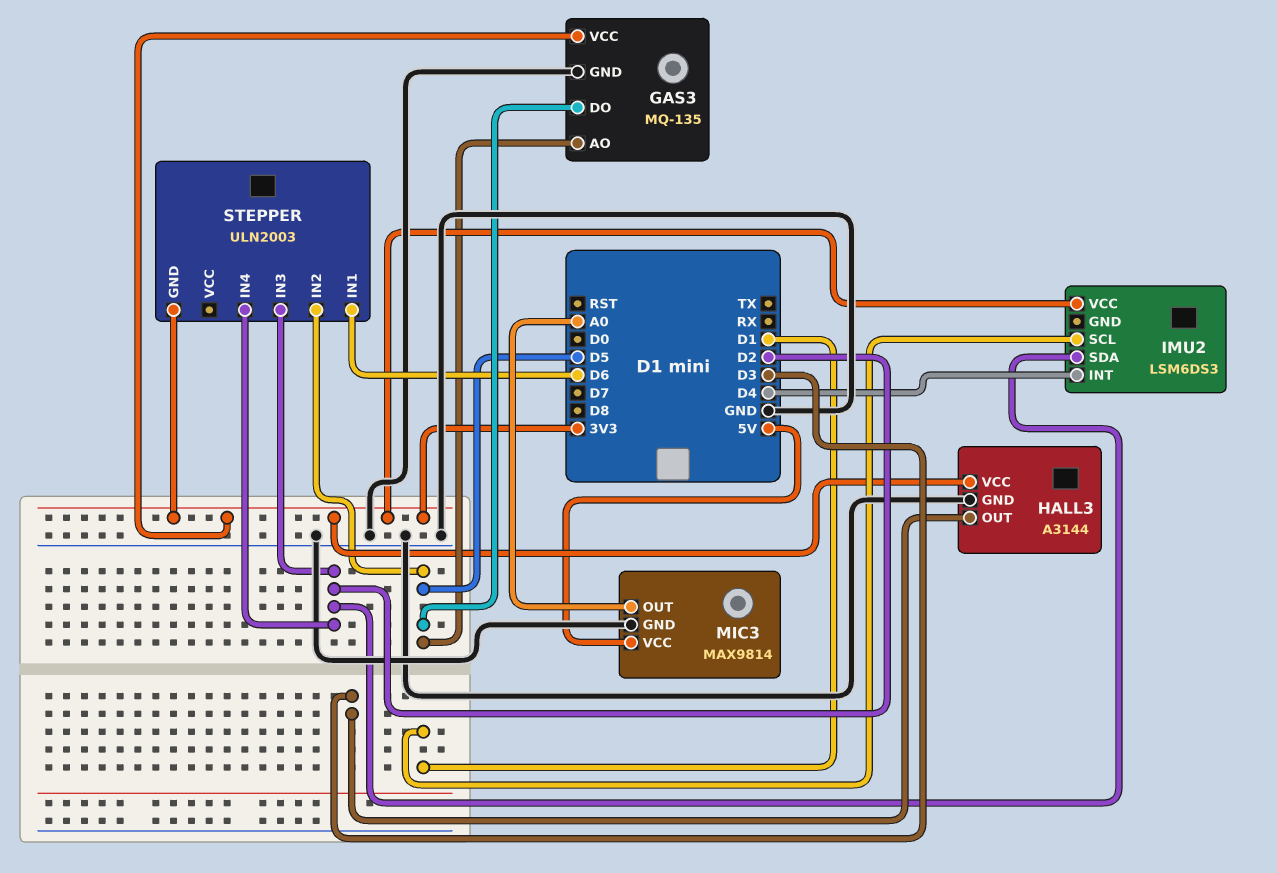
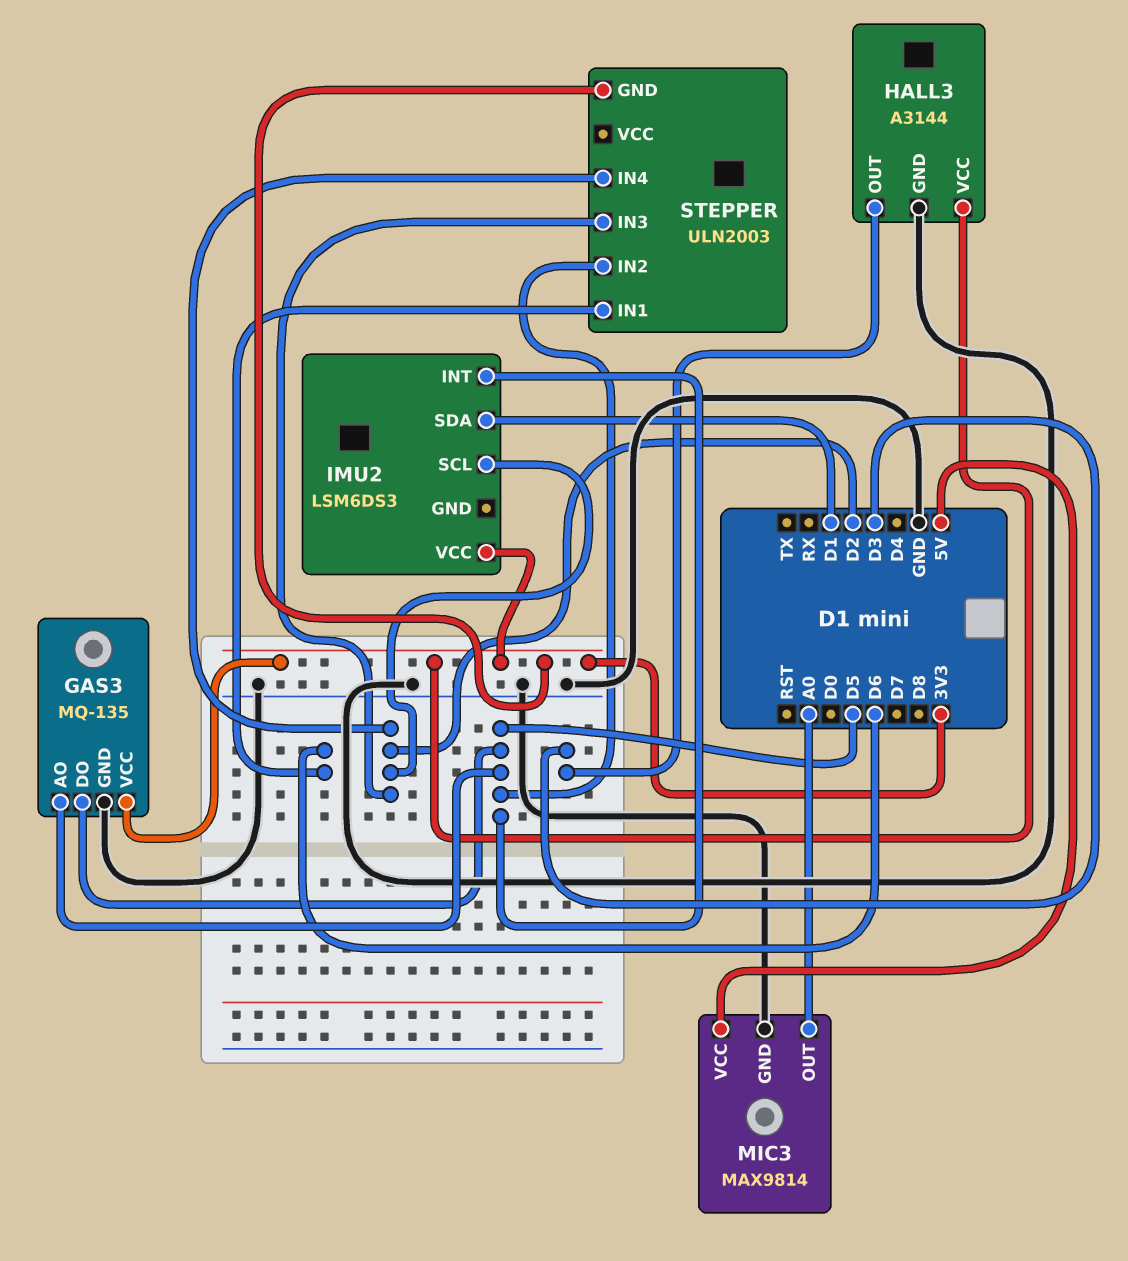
IMU2 pin INT: D4 -> D5
IMU2 pin SCL: D1 -> D2
IMU2 pin SDA: D2 -> D1

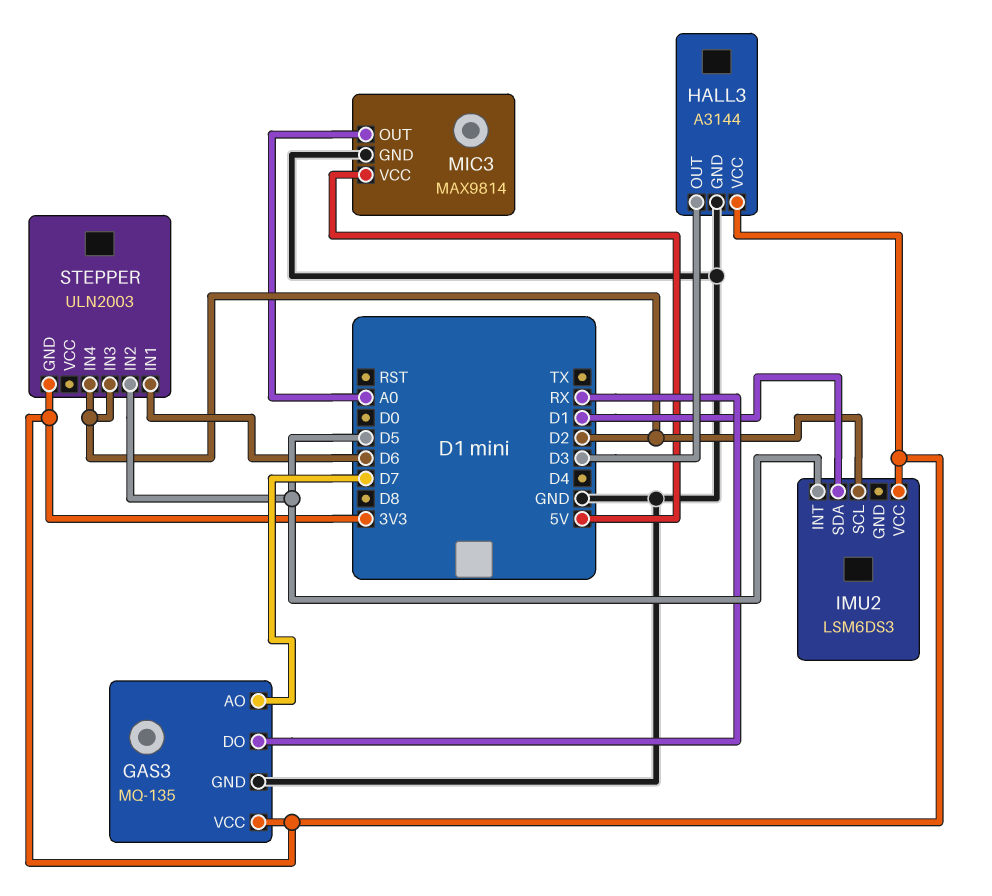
GAS3 pin AO: D5 -> D7
GAS3 pin DO: D5 -> RX

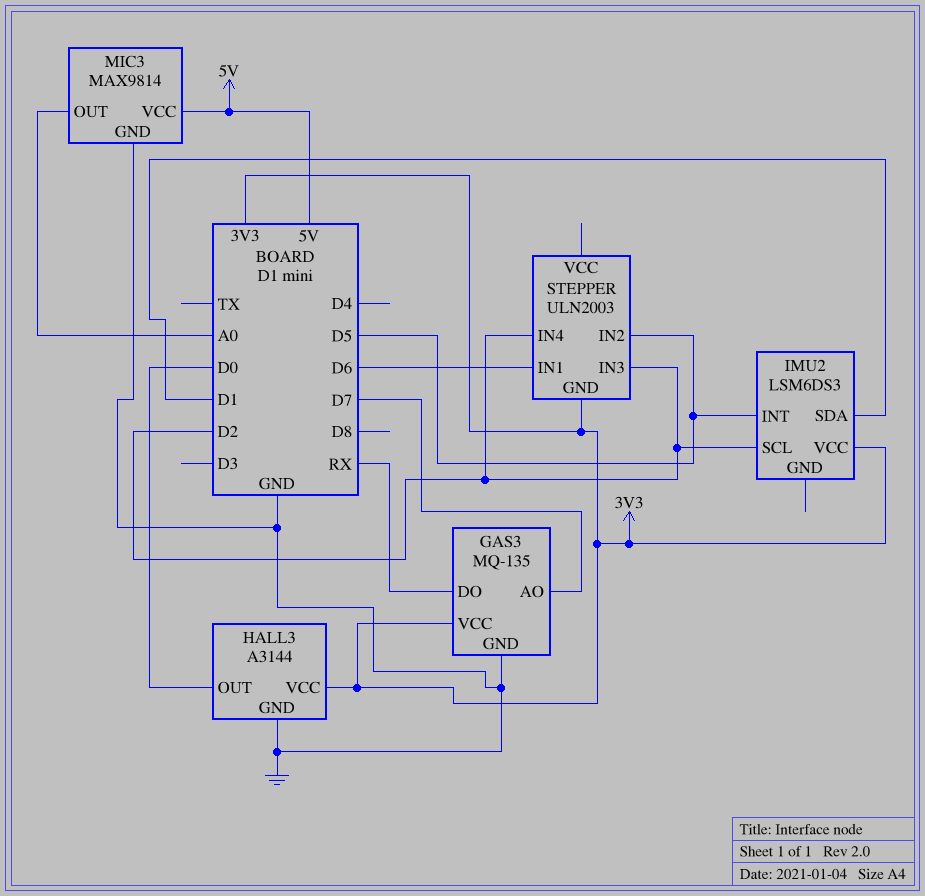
HALL3 pin OUT: D3 -> D0

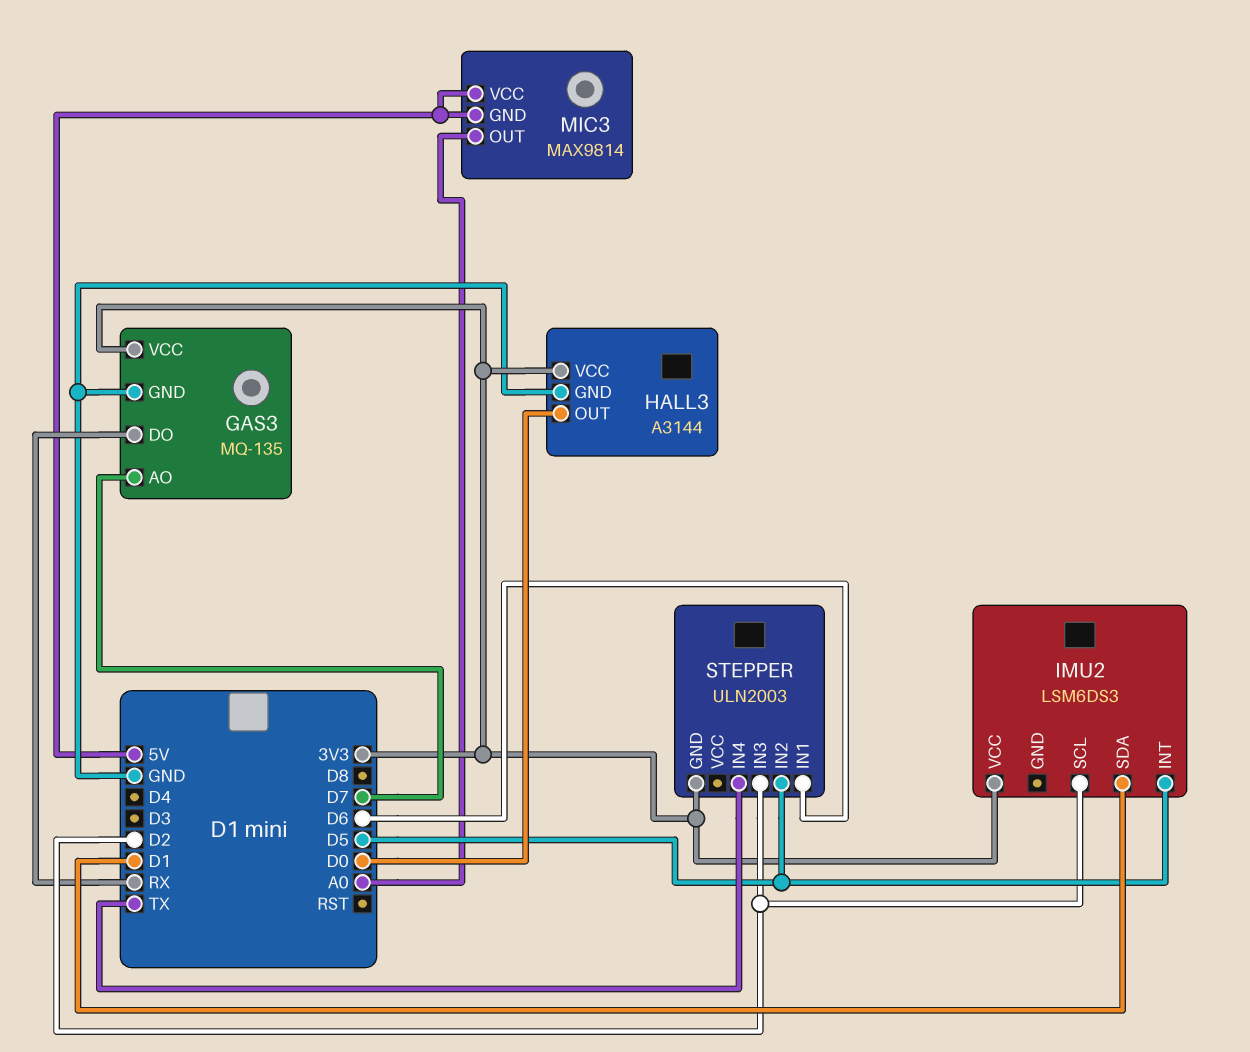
MIC3 pin GND: GND -> 5V
STEPPER pin IN4: D2 -> TX

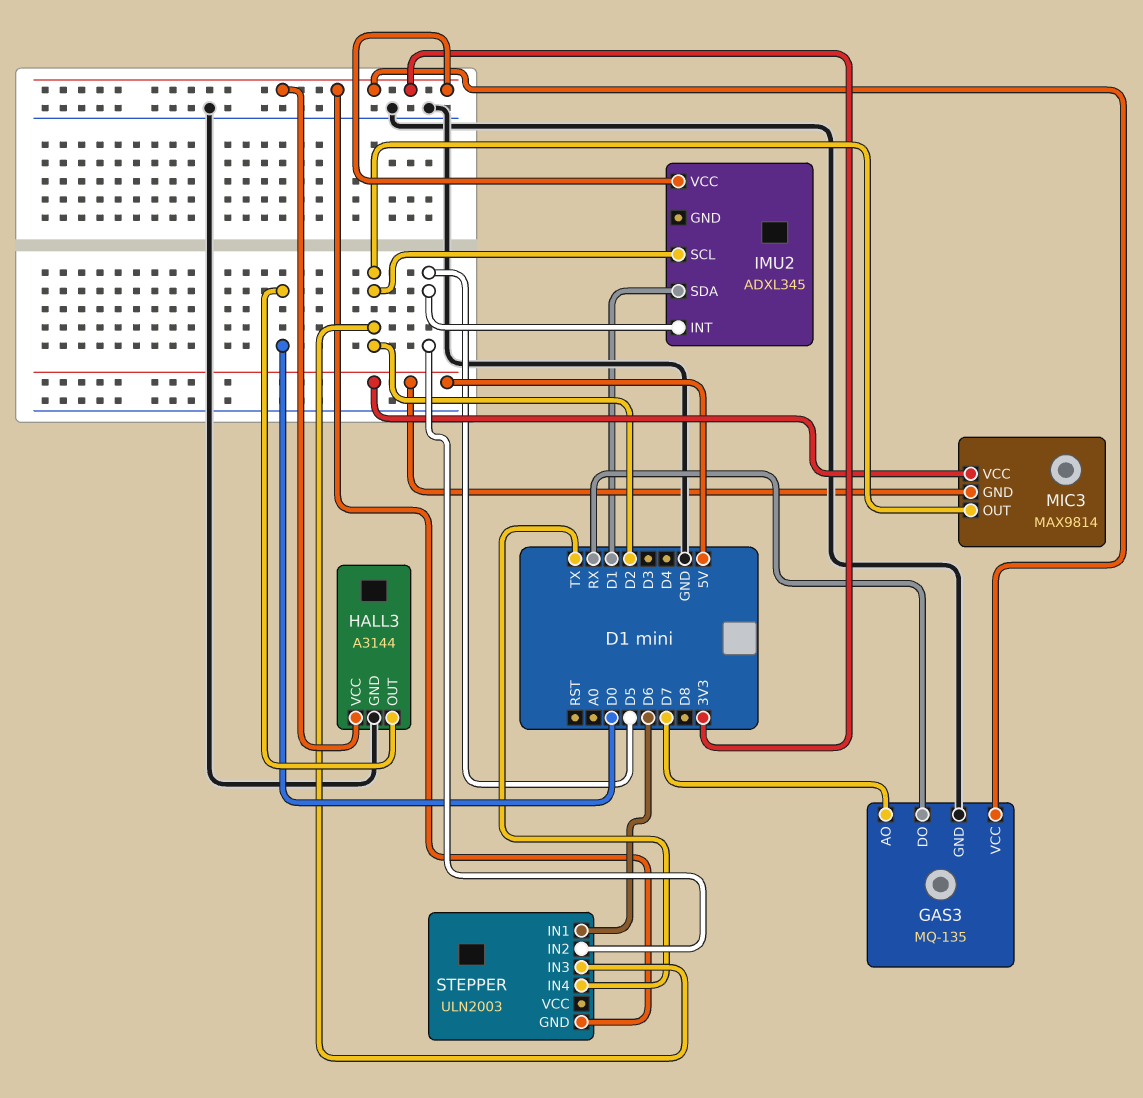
IMU2: LSM6DS3 -> ADXL345
MIC3 pin OUT: A0 -> D2

